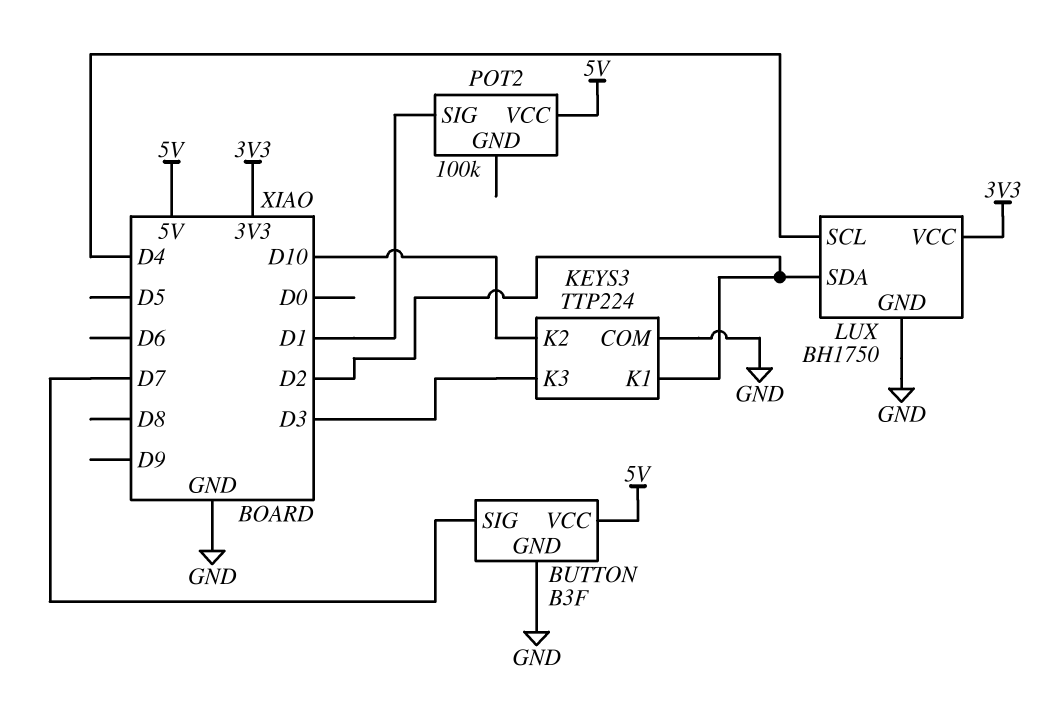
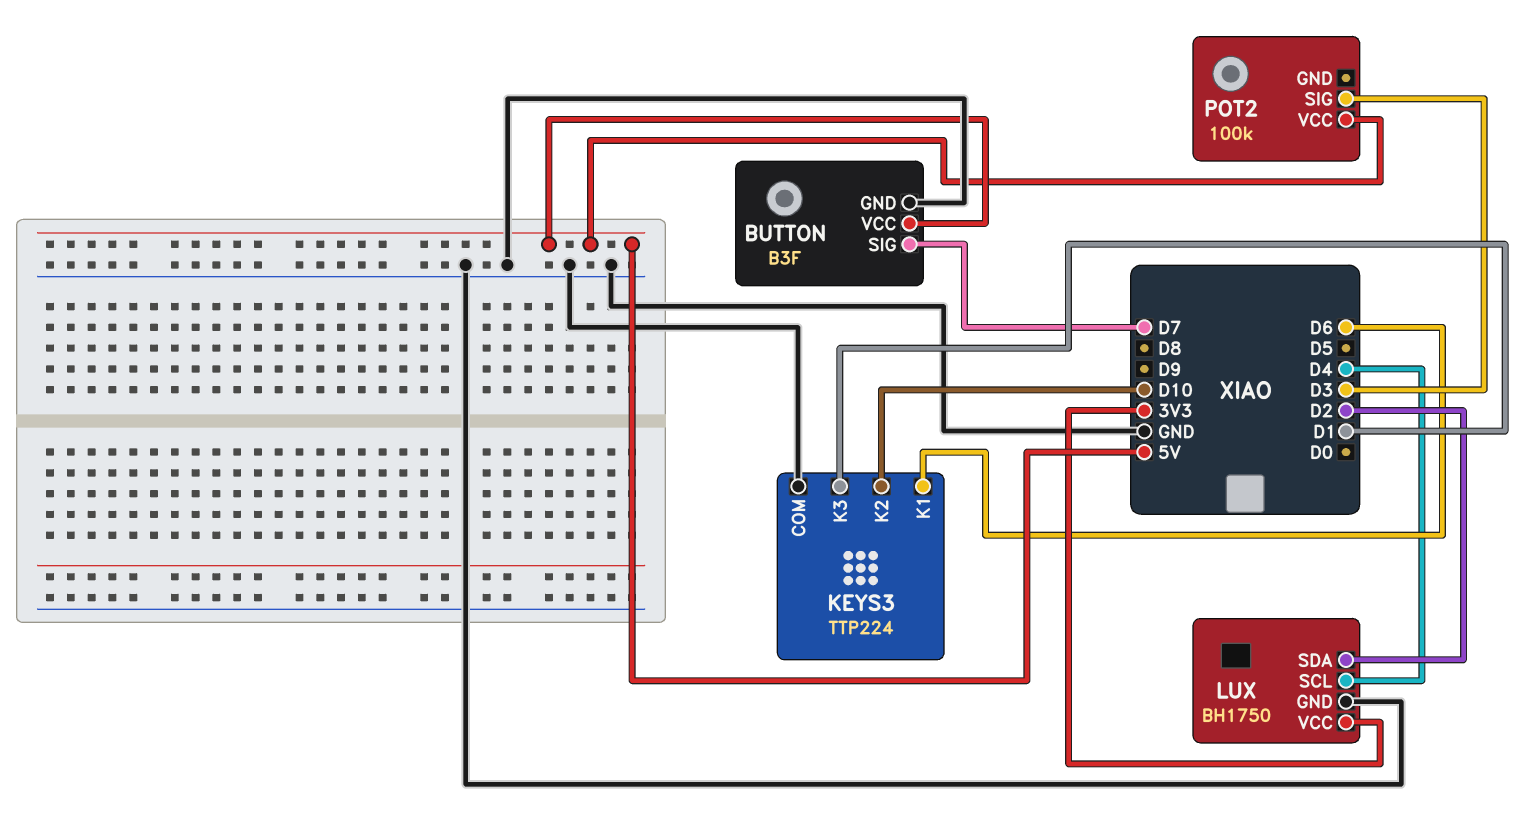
KEYS3 pin K1: D2 -> D6
KEYS3 pin K3: D3 -> D1
POT2 pin SIG: D1 -> D3

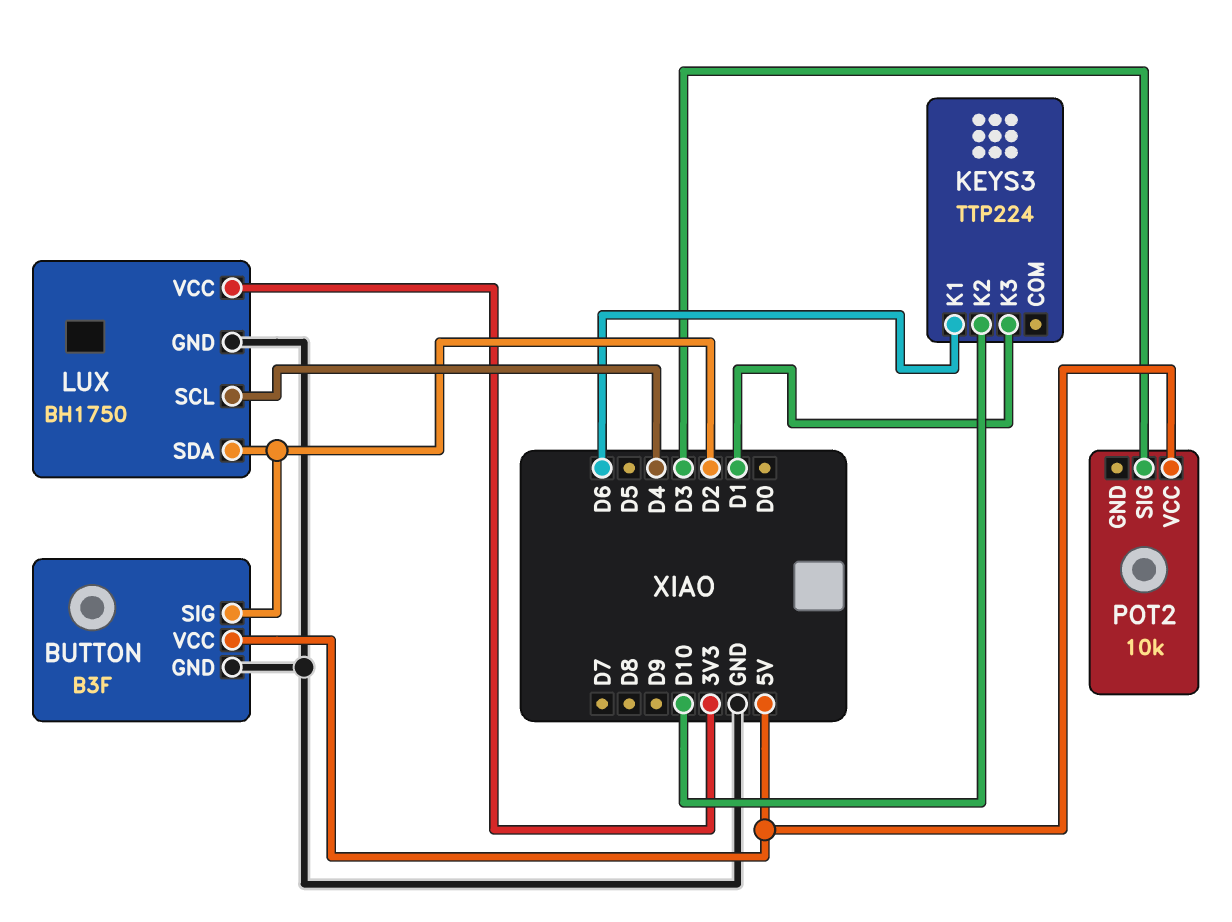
BUTTON pin SIG: D7 -> D2
KEYS3 pin COM: GND -> none
POT2: 100k -> 10k

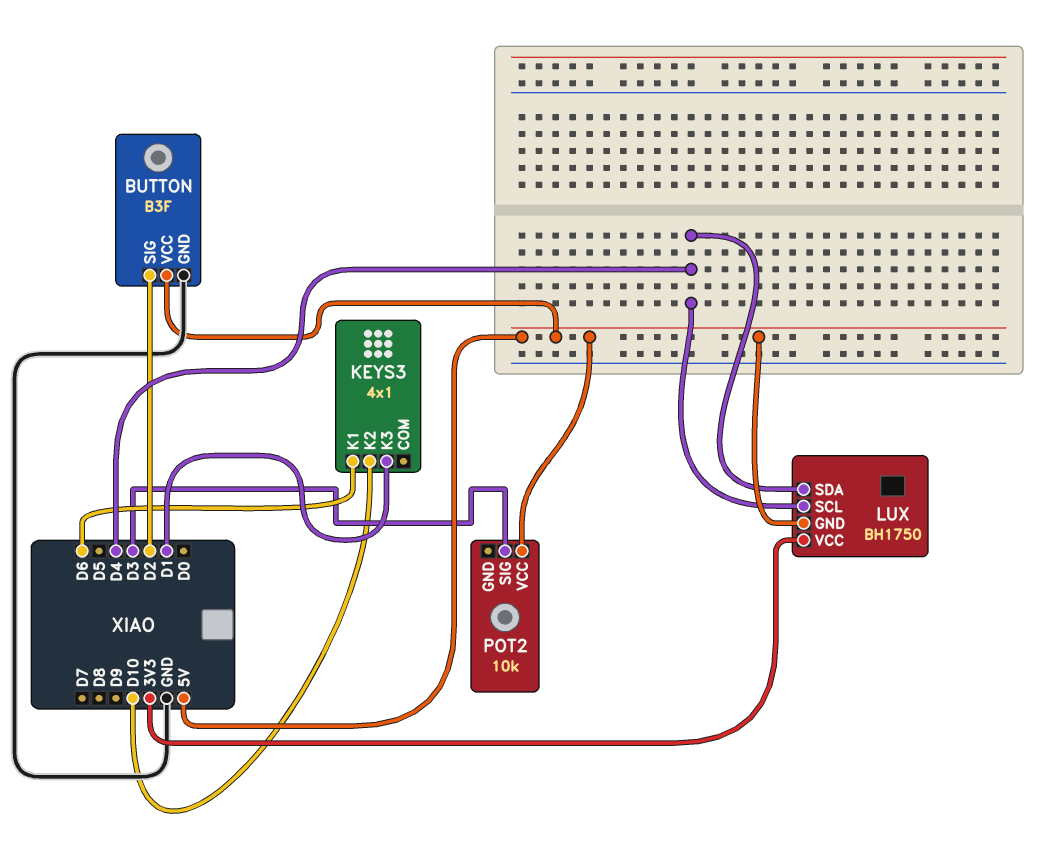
KEYS3: TTP224 -> 4x1
LUX pin GND: GND -> 5V
LUX pin SDA: D2 -> D4

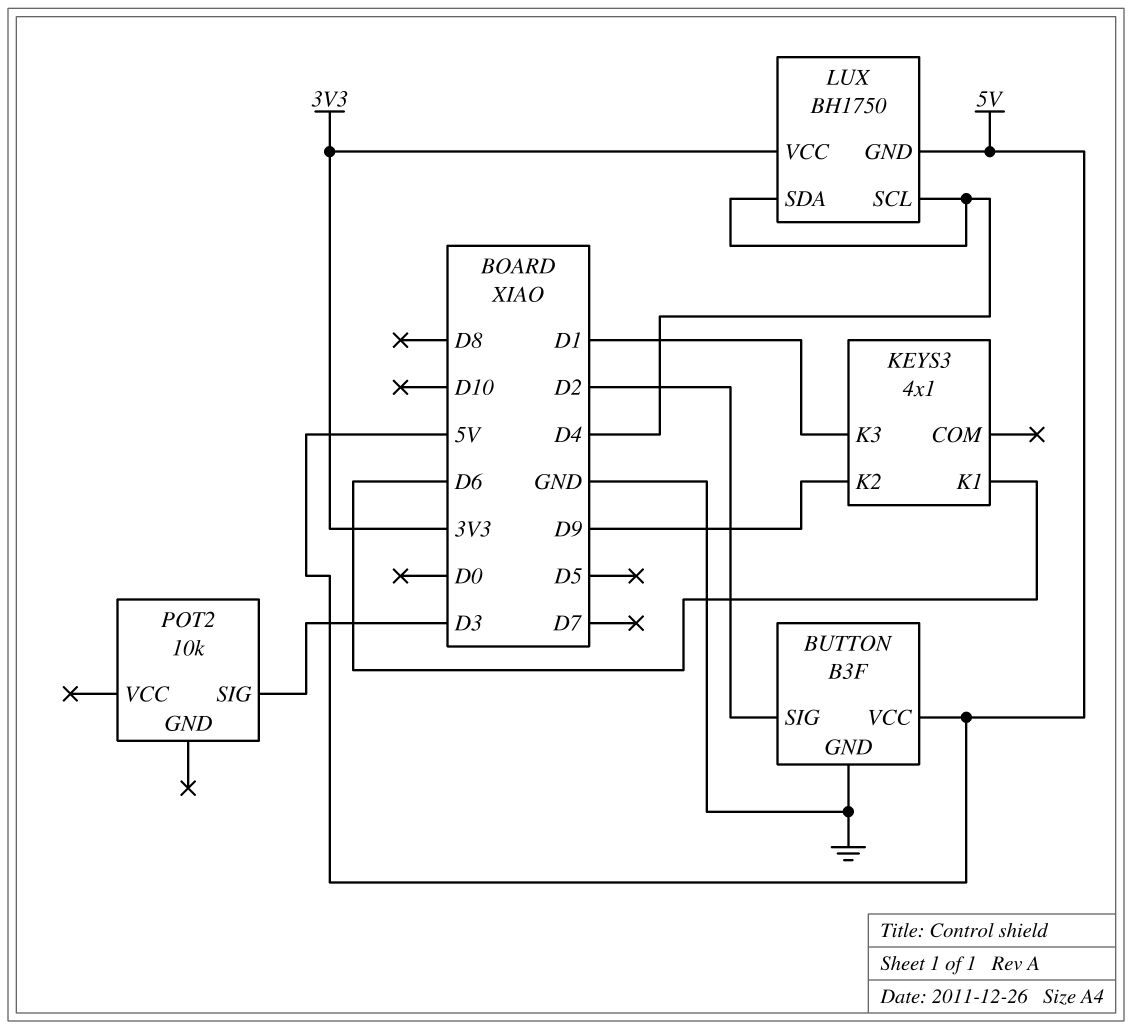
KEYS3 pin K2: D10 -> D9
POT2 pin VCC: 5V -> none

